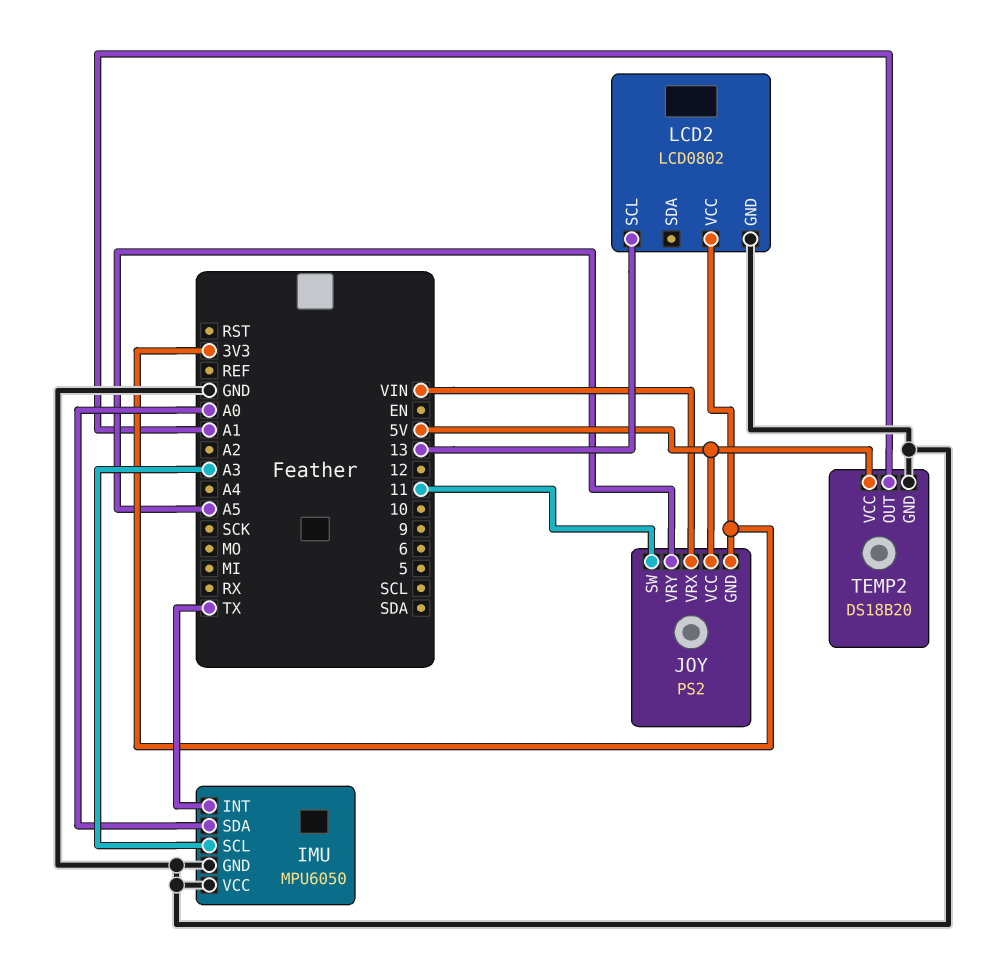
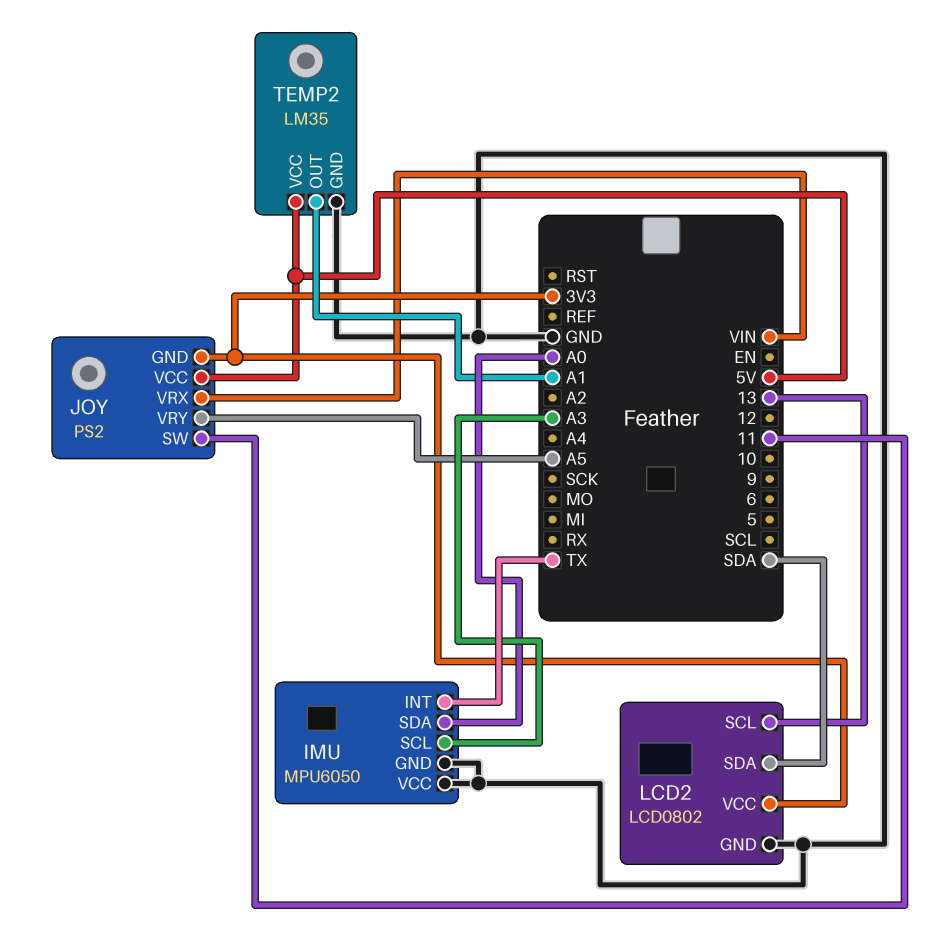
LCD2 pin SDA: none -> SDA
TEMP2: DS18B20 -> LM35

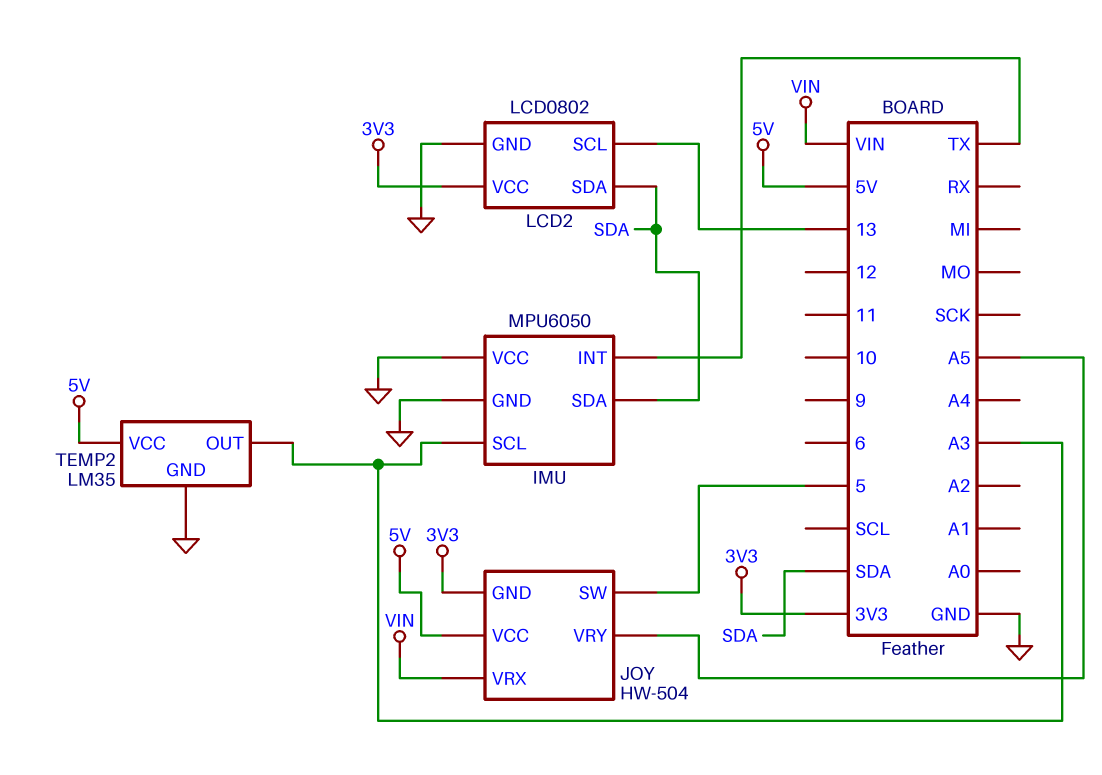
IMU pin SDA: A0 -> SDA
JOY: PS2 -> HW-504
JOY pin SW: 11 -> 5
TEMP2 pin OUT: A1 -> A3

